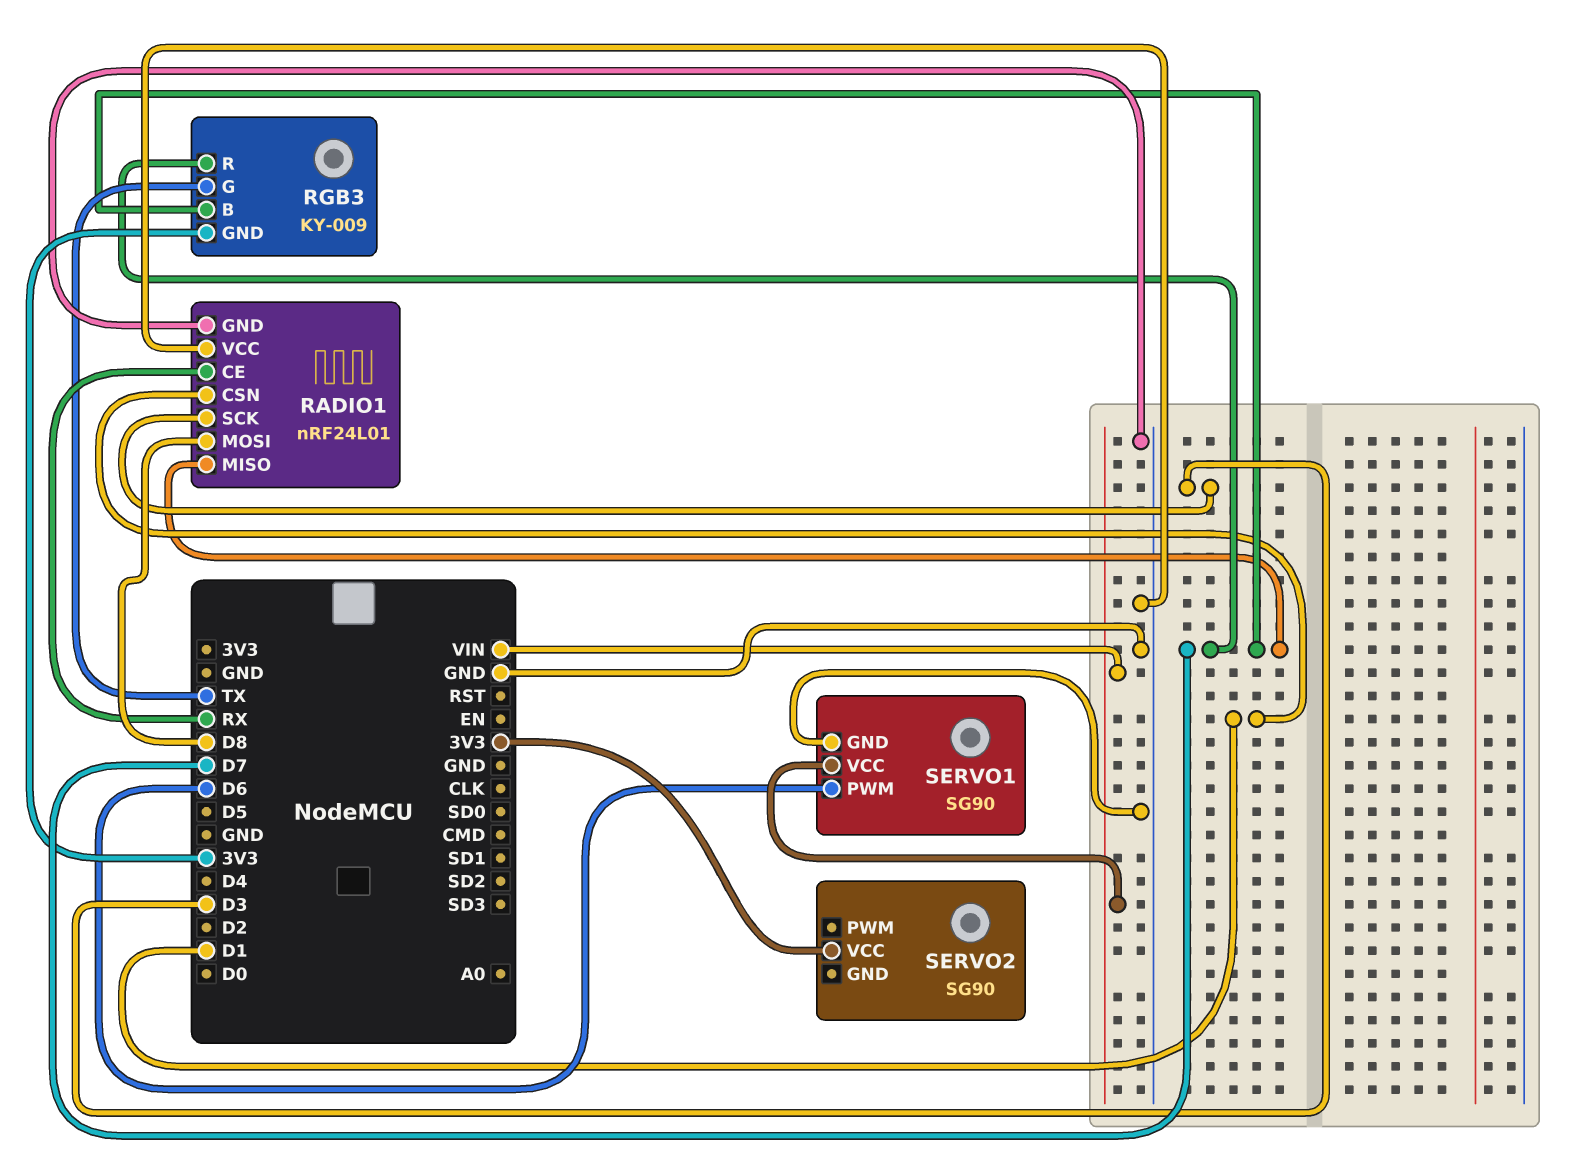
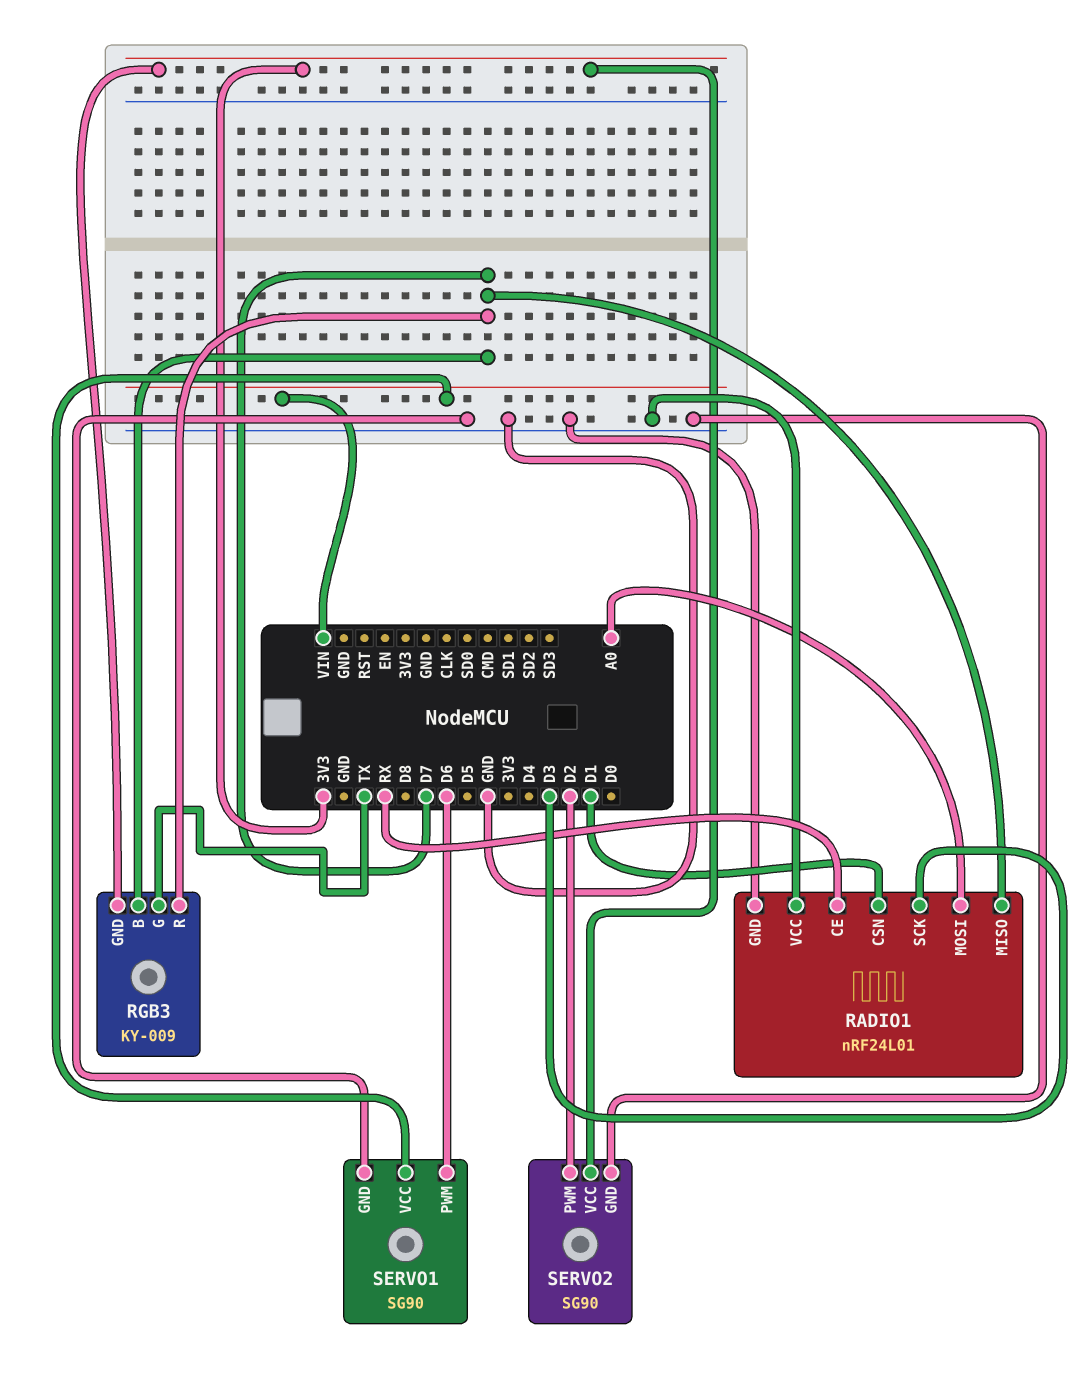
RADIO1 pin MOSI: D8 -> A0
SERVO2 pin GND: none -> GND
SERVO2 pin PWM: none -> D2

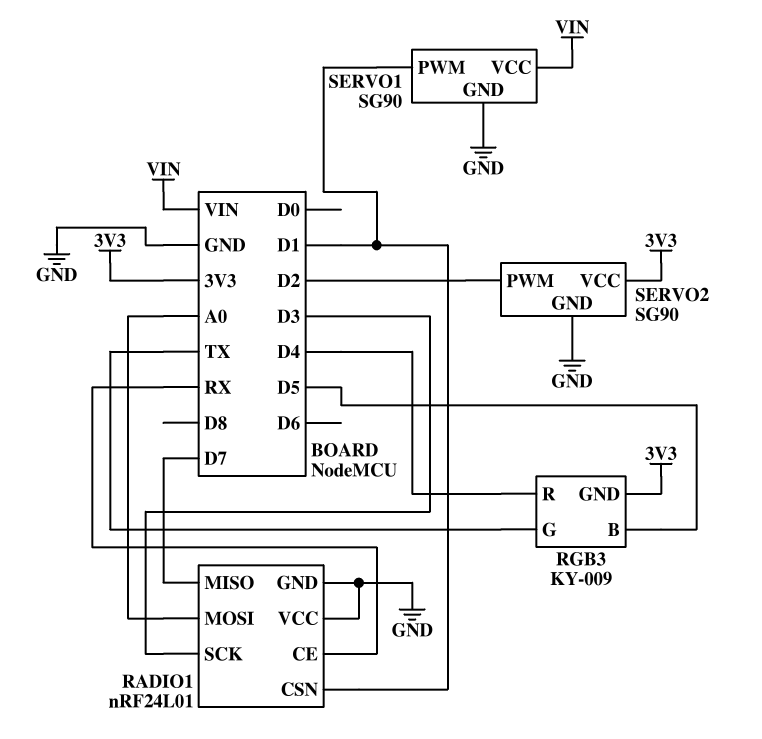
RGB3 pin B: D7 -> D5
RGB3 pin R: D7 -> D4
SERVO1 pin PWM: D6 -> D1

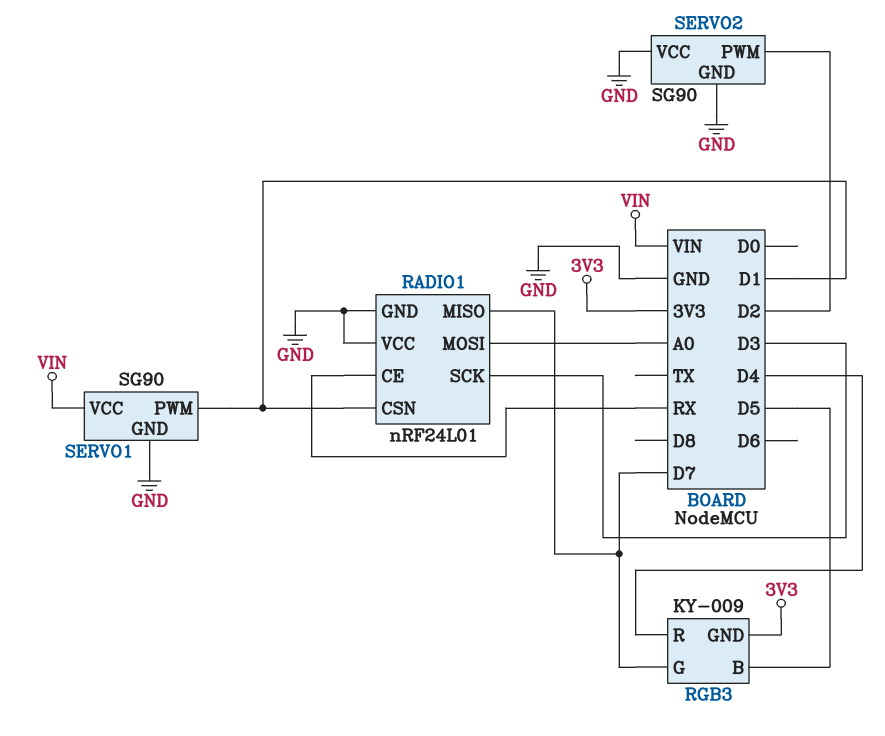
RGB3 pin G: TX -> D7
SERVO2 pin VCC: 3V3 -> GND

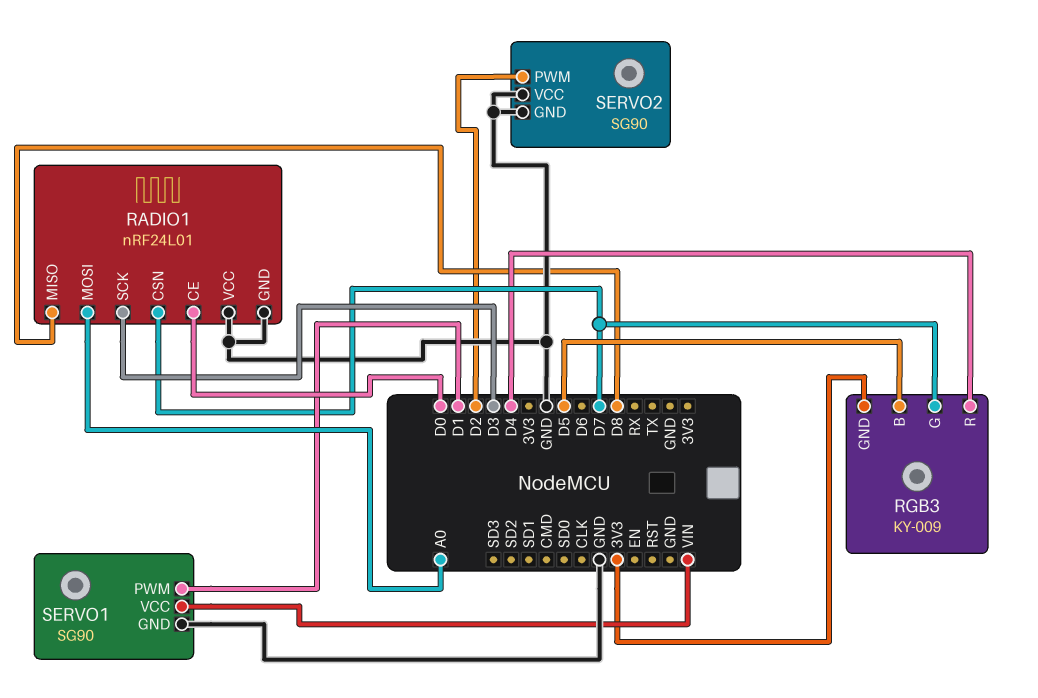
RADIO1 pin CE: RX -> D0
RADIO1 pin CSN: D1 -> D7
RADIO1 pin MISO: D7 -> D8

